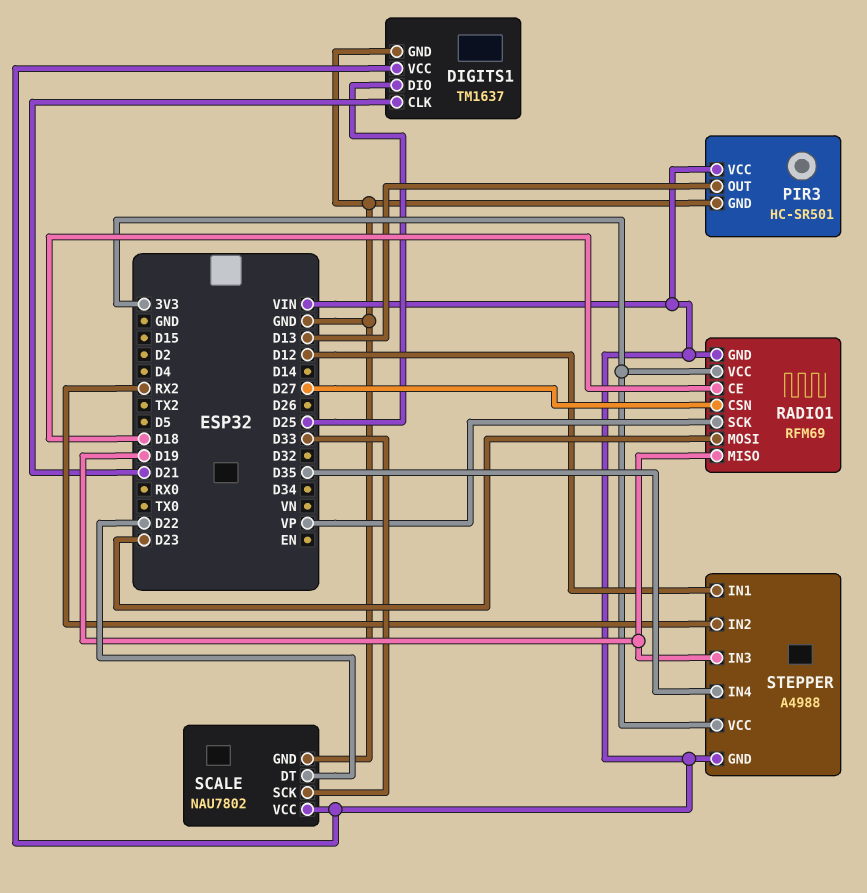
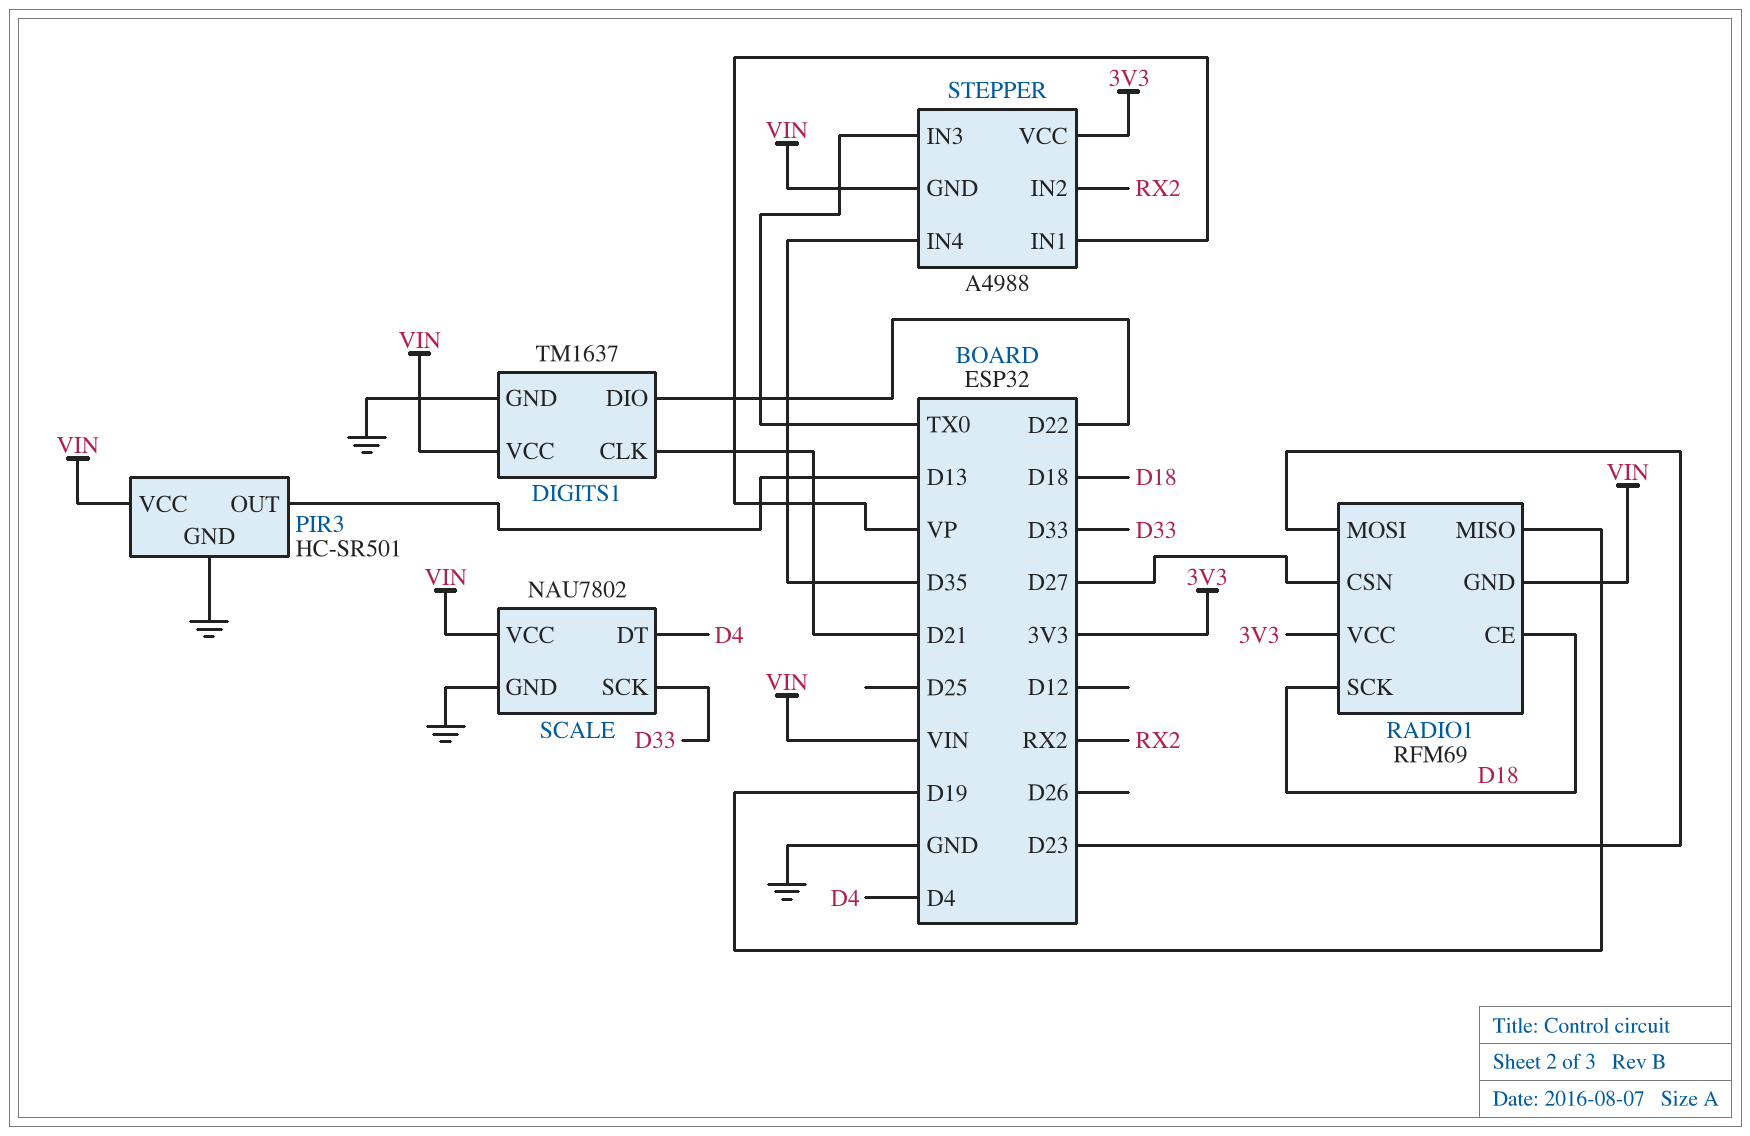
DIGITS1 pin DIO: D25 -> D22
RADIO1 pin SCK: VP -> D18
SCALE pin DT: D22 -> D4
STEPPER pin IN1: D12 -> VP
STEPPER pin IN3: D19 -> TX0

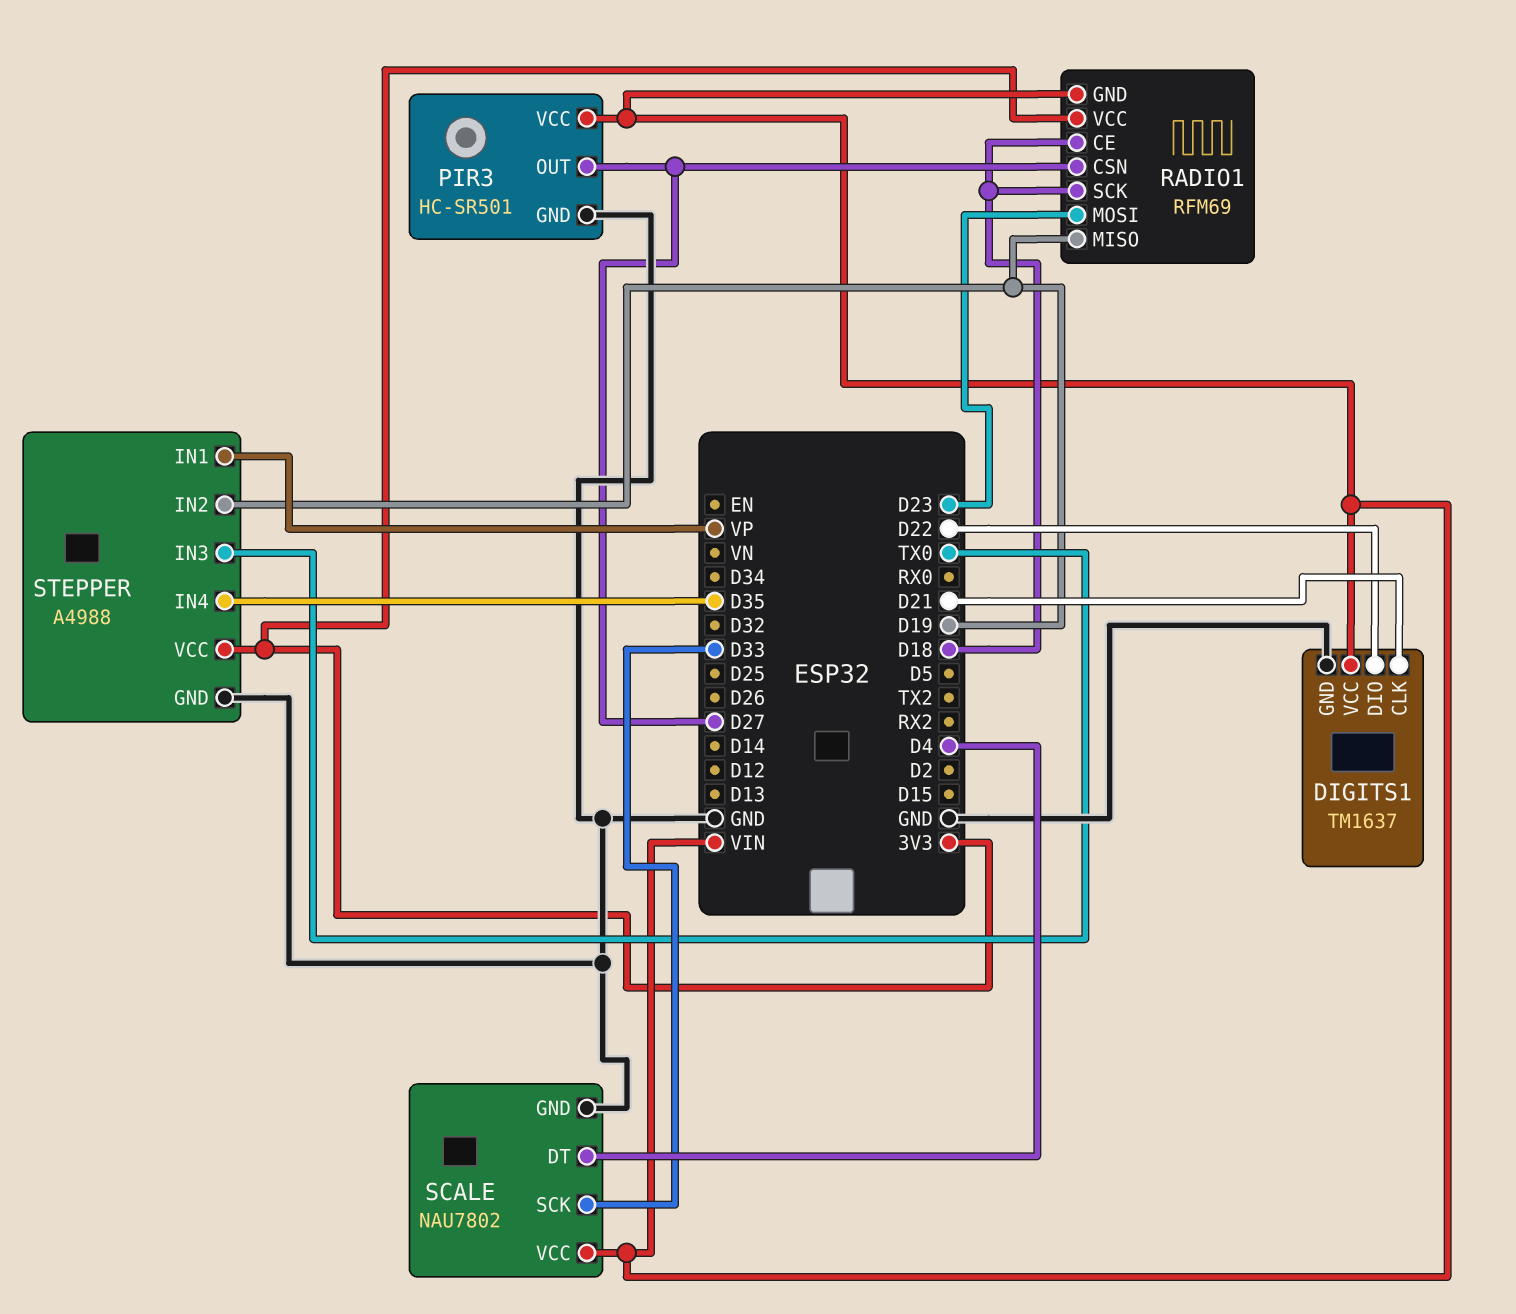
PIR3 pin OUT: D13 -> D27
STEPPER pin GND: VIN -> GND
STEPPER pin IN2: RX2 -> D19

